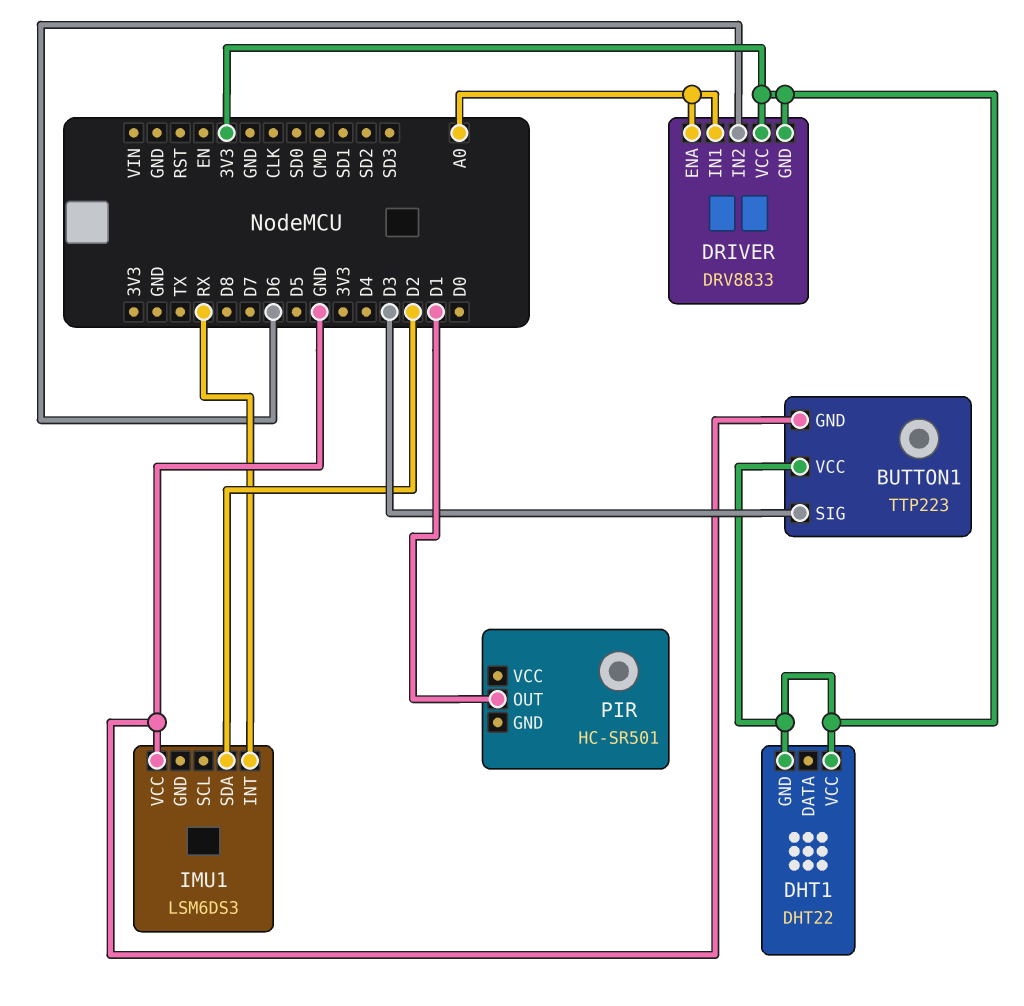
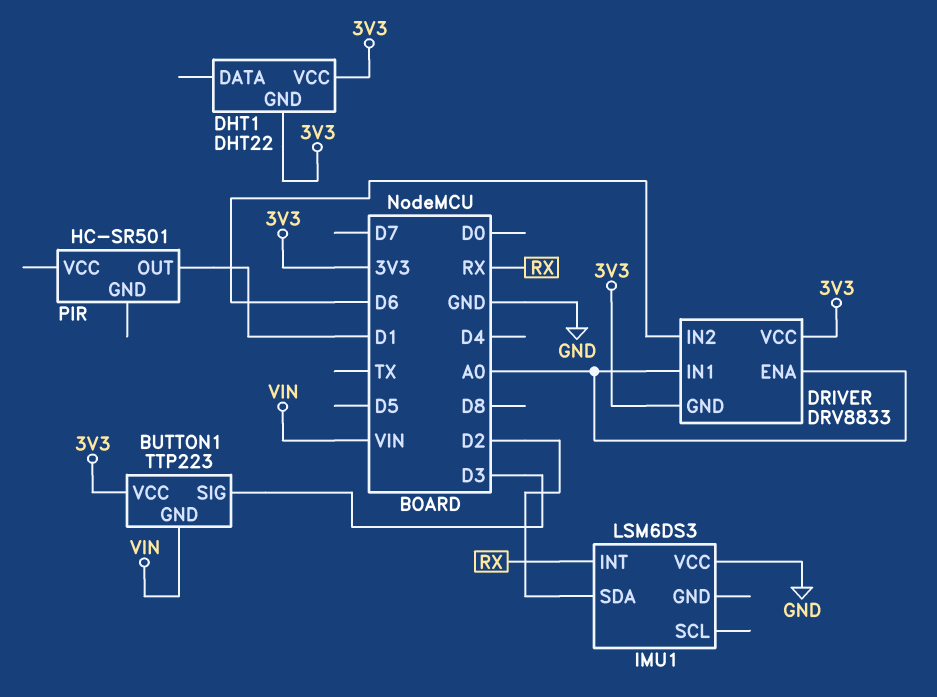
BUTTON1 pin GND: GND -> VIN

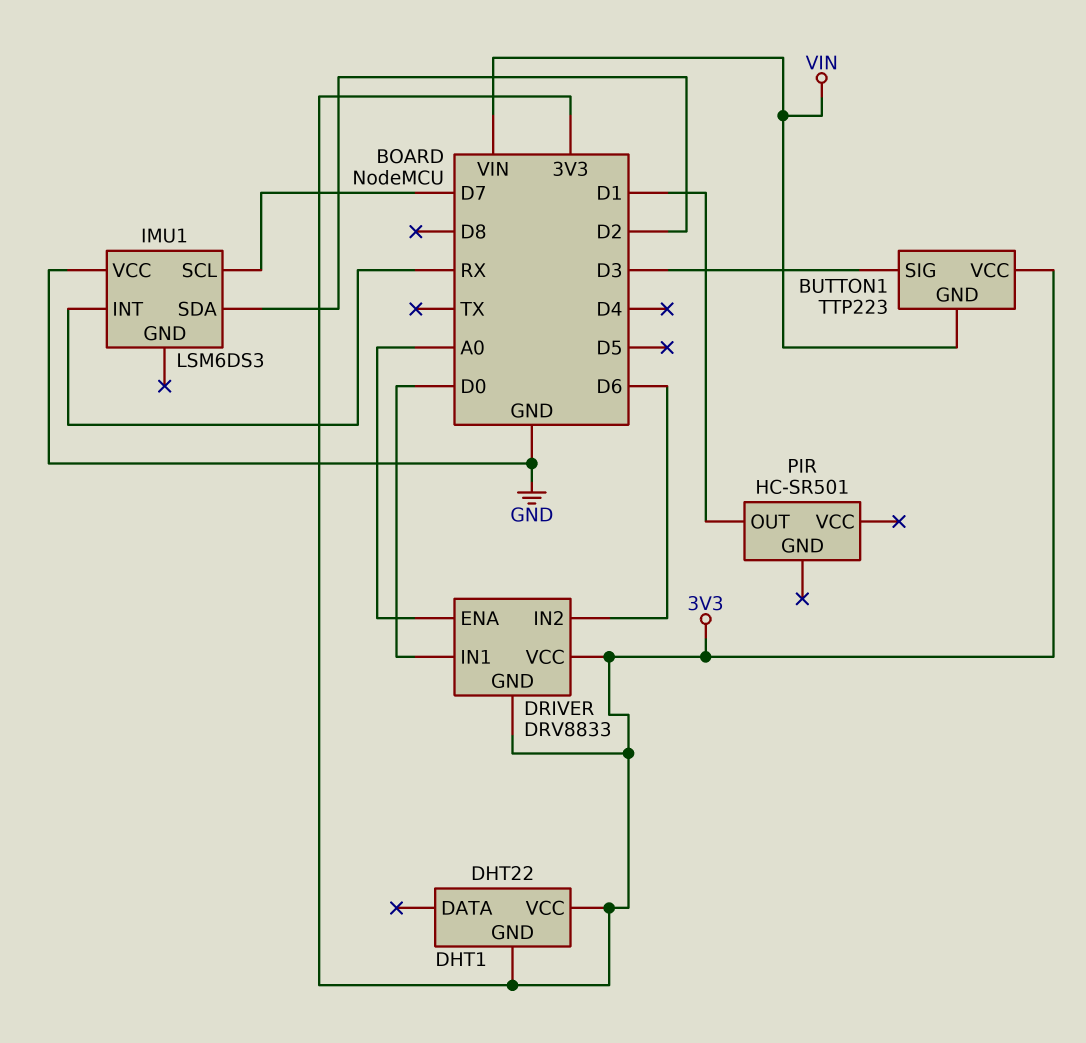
DRIVER pin IN1: A0 -> D0
IMU1 pin SCL: none -> D7

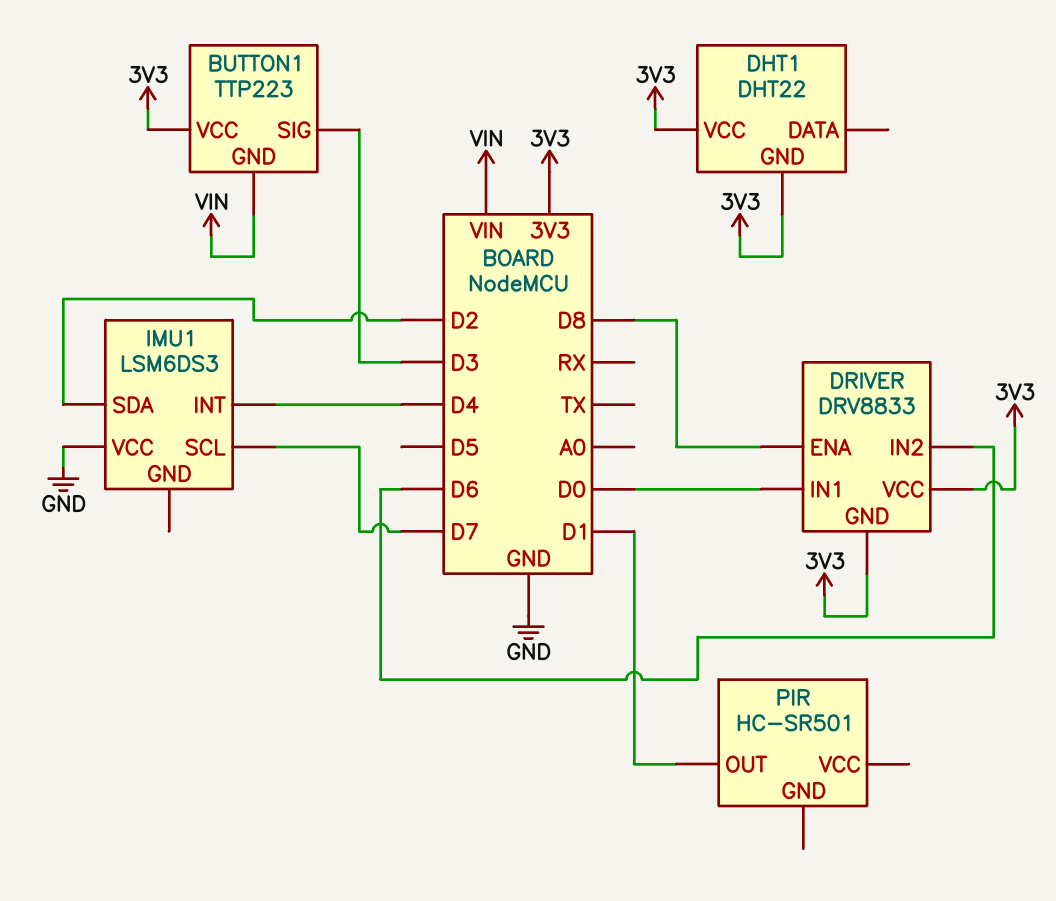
DRIVER pin ENA: A0 -> D8
IMU1 pin INT: RX -> D4

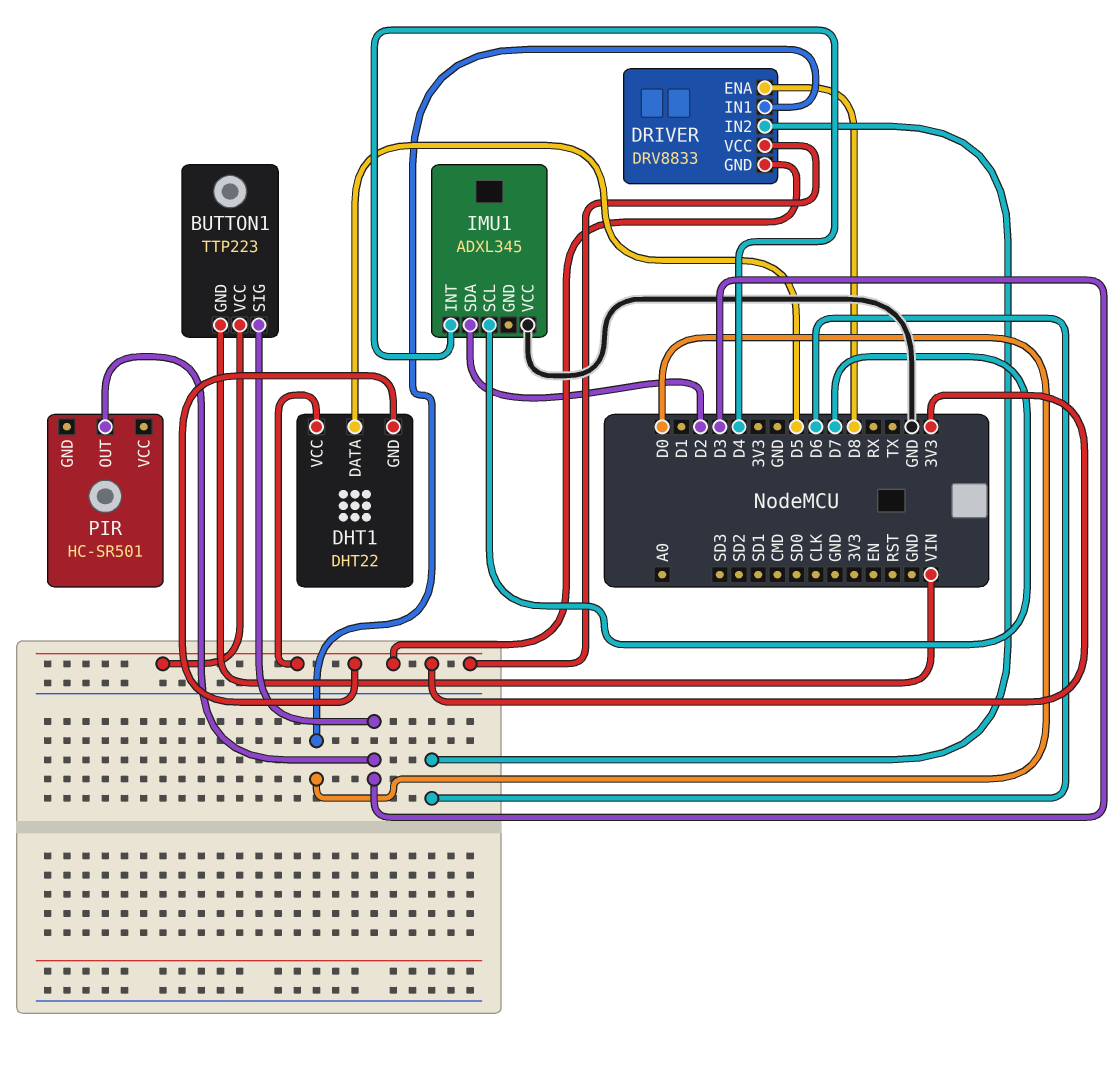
DHT1 pin DATA: none -> D5
IMU1: LSM6DS3 -> ADXL345
PIR pin OUT: D1 -> D3

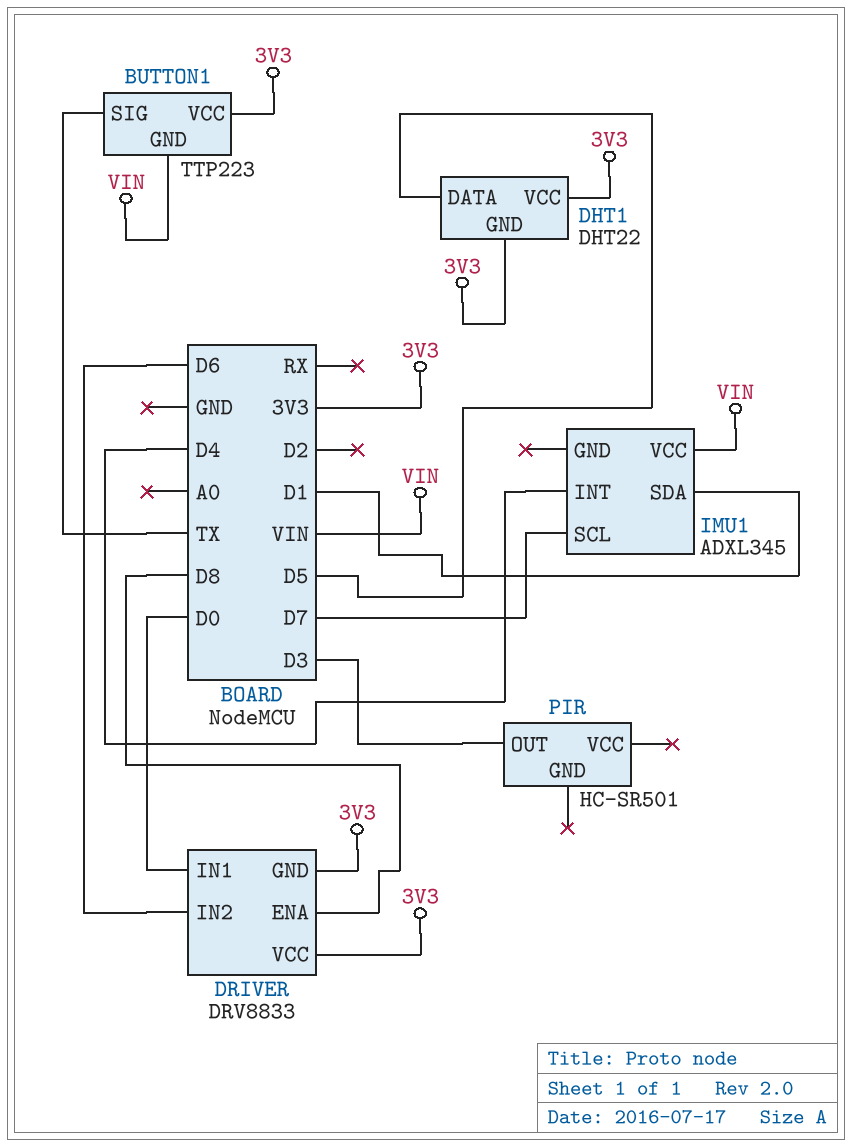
BUTTON1 pin SIG: D3 -> TX
IMU1 pin SDA: D2 -> D1
IMU1 pin VCC: GND -> VIN

